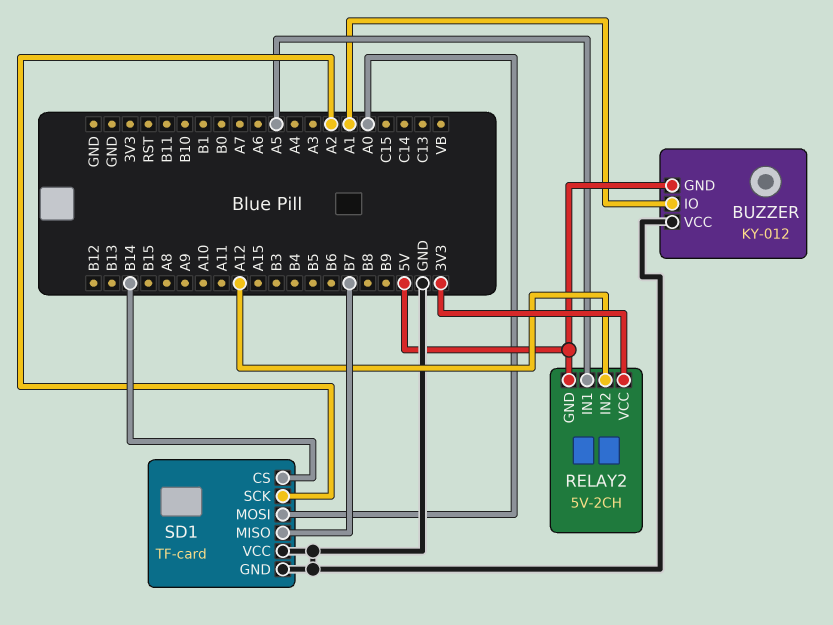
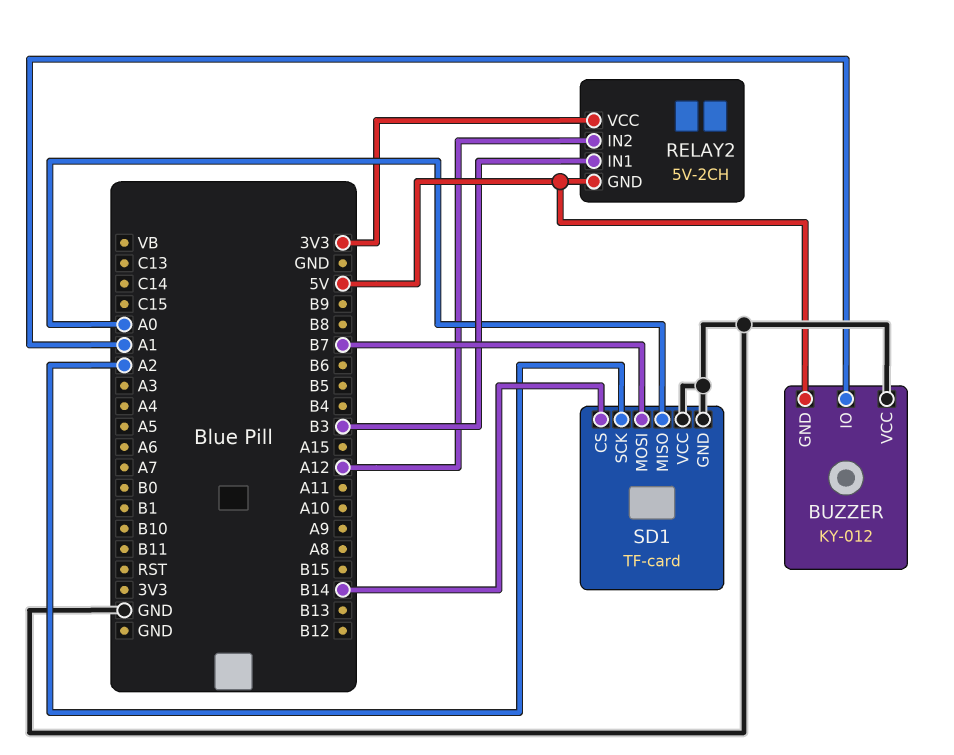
RELAY2 pin IN1: A5 -> B3
SD1 pin MISO: B7 -> A0
SD1 pin MOSI: A0 -> B7

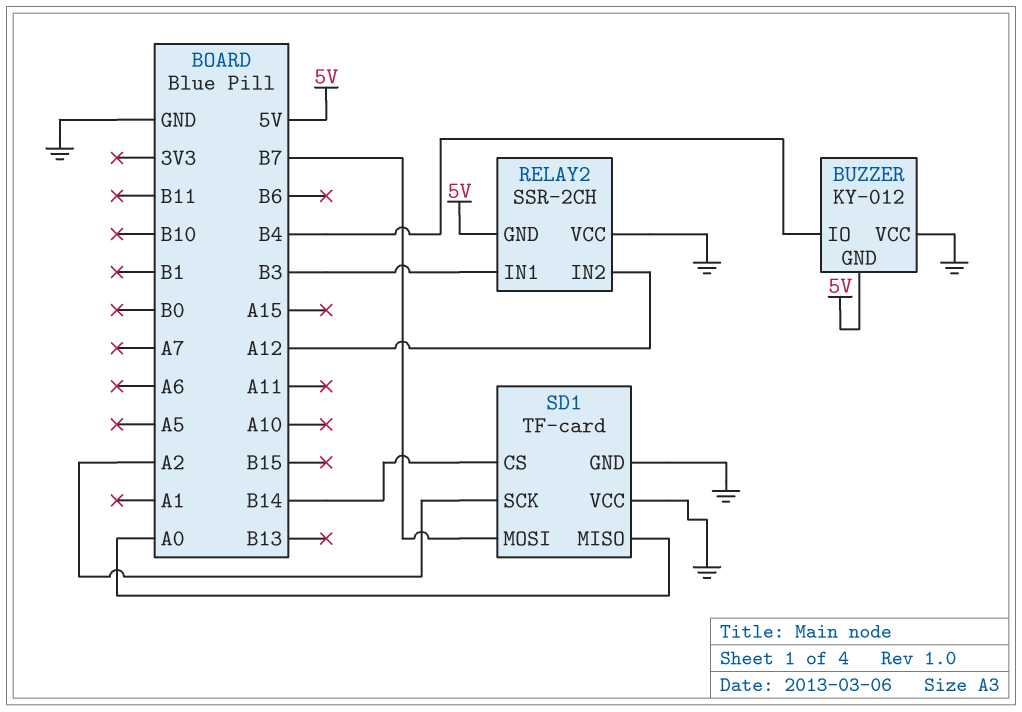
BUZZER pin IO: A1 -> B4
RELAY2: 5V-2CH -> SSR-2CH
RELAY2 pin VCC: 3V3 -> GND

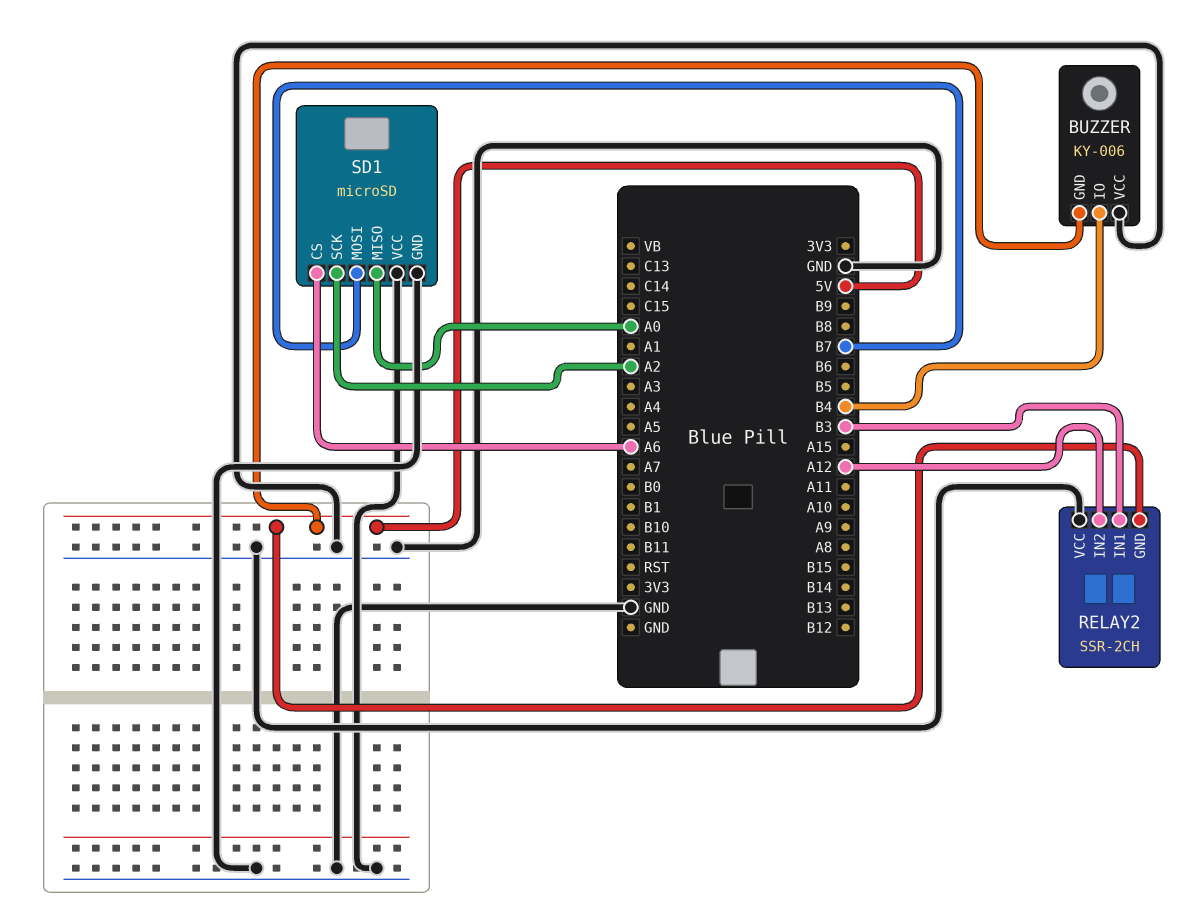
BUZZER: KY-012 -> KY-006
SD1: TF-card -> microSD
SD1 pin CS: B14 -> A6

